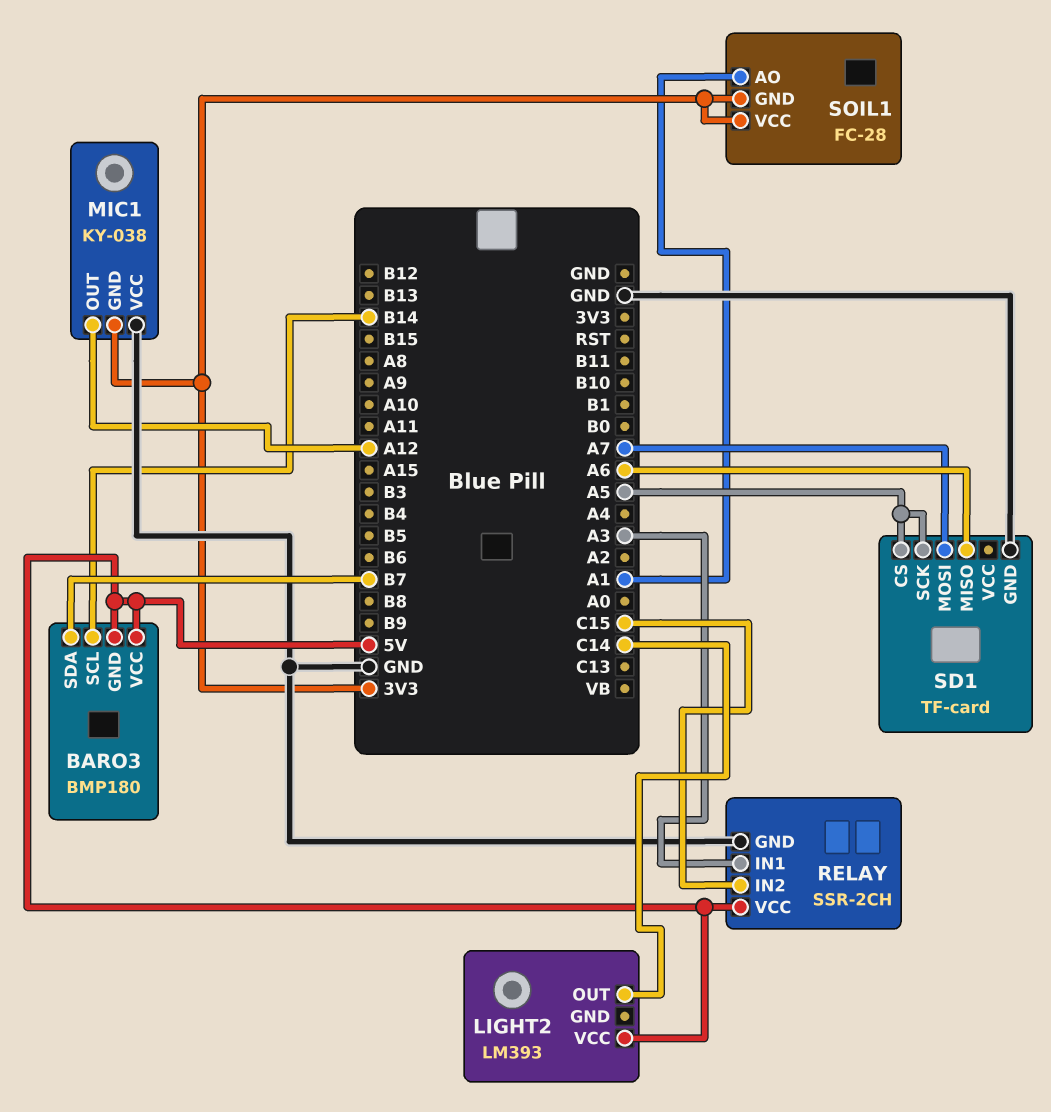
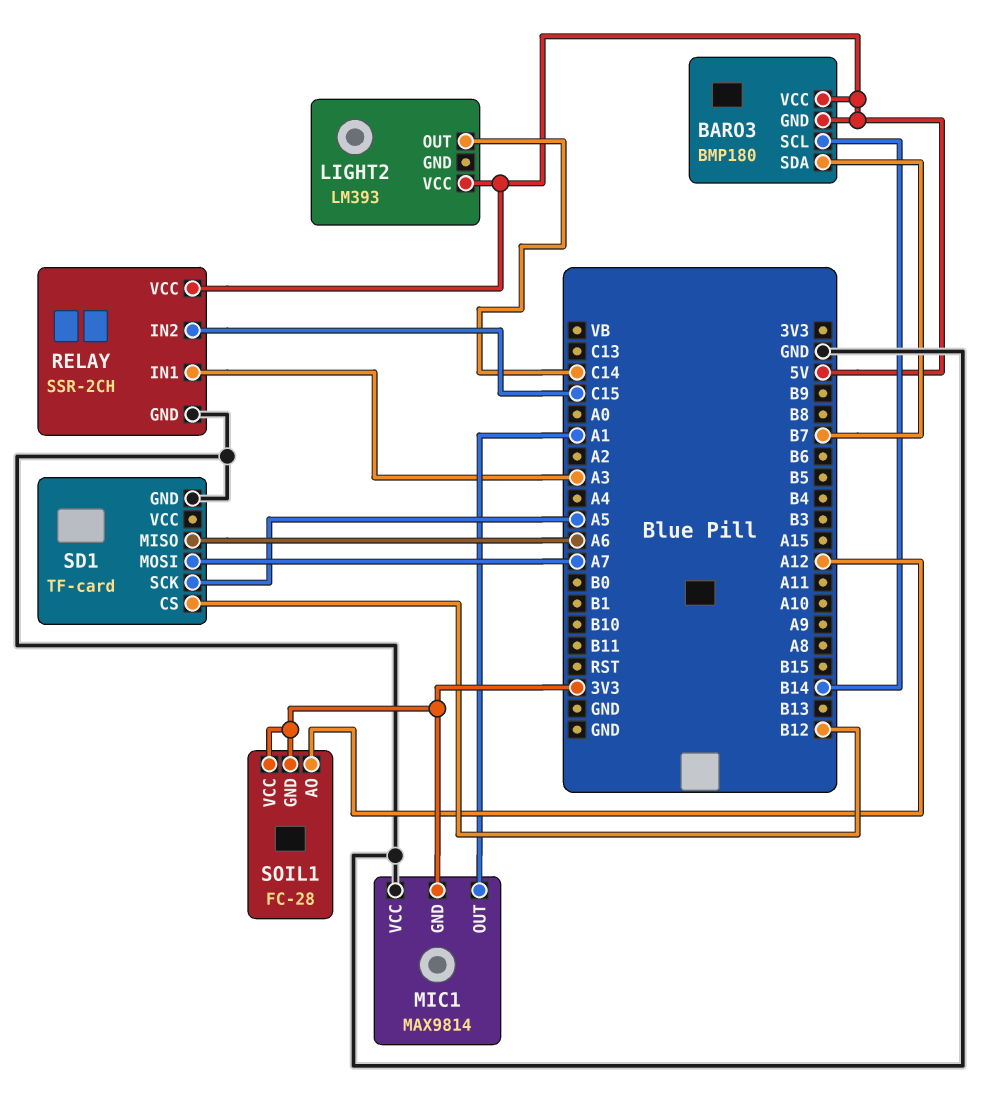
MIC1: KY-038 -> MAX9814
MIC1 pin OUT: A12 -> A1
SD1 pin CS: A5 -> B12
SOIL1 pin AO: A1 -> A12

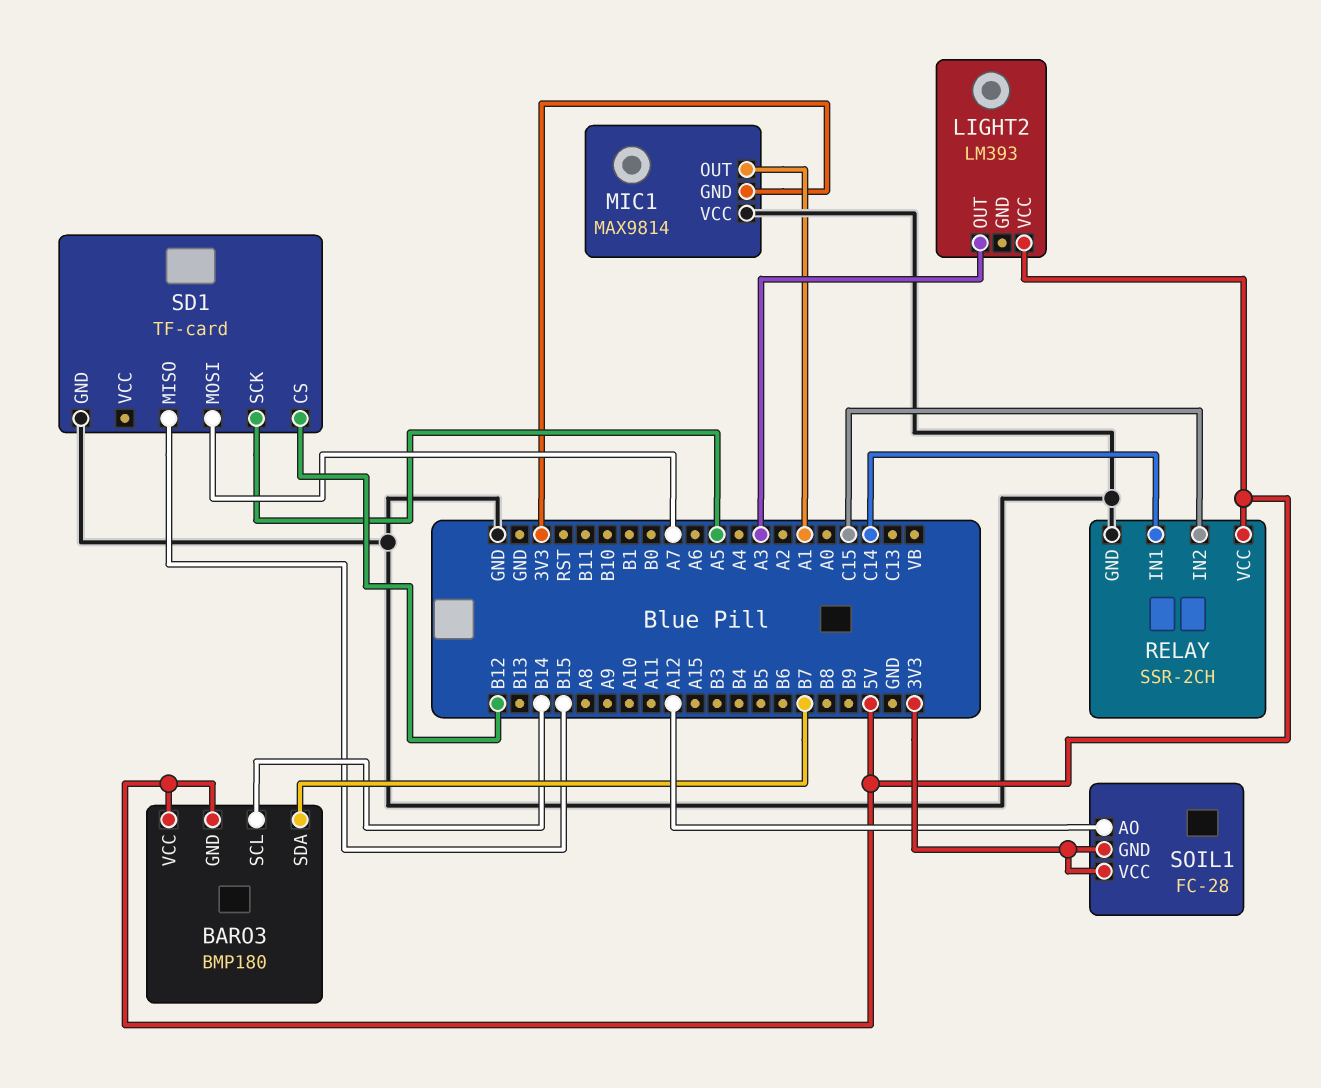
LIGHT2 pin OUT: C14 -> A3
RELAY pin IN1: A3 -> C14
SD1 pin MISO: A6 -> B15

